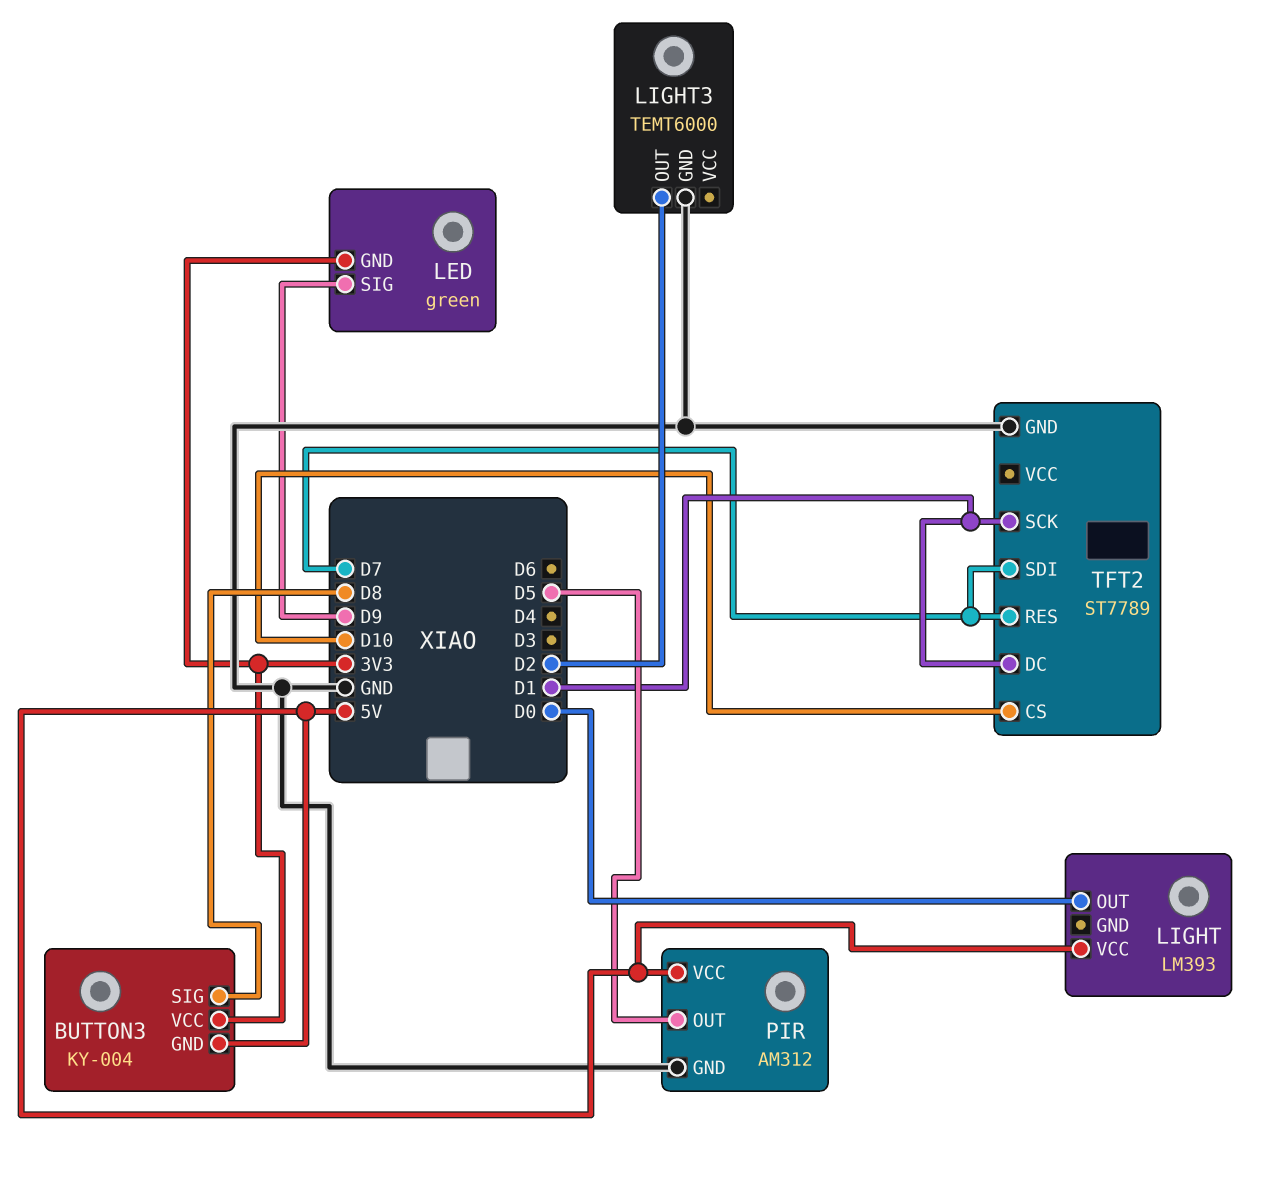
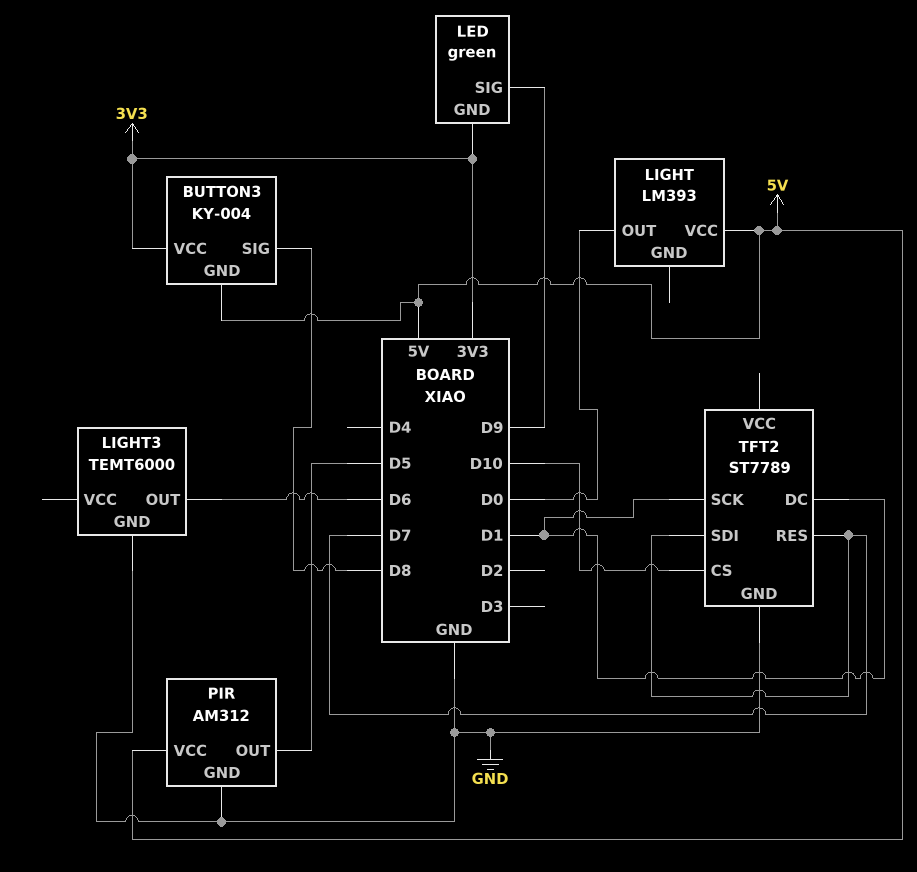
LIGHT3 pin OUT: D2 -> D6

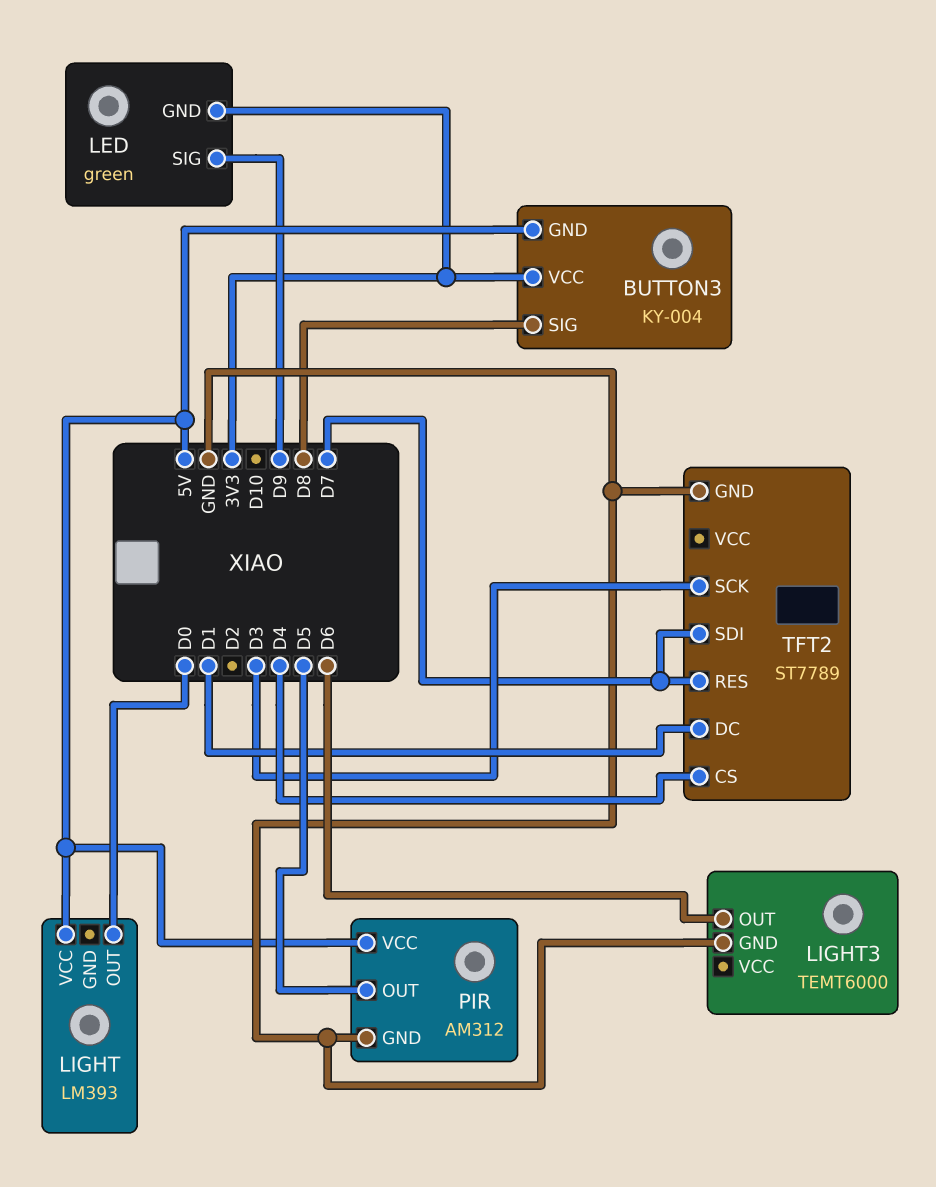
TFT2 pin CS: D10 -> D4
TFT2 pin SCK: D1 -> D3

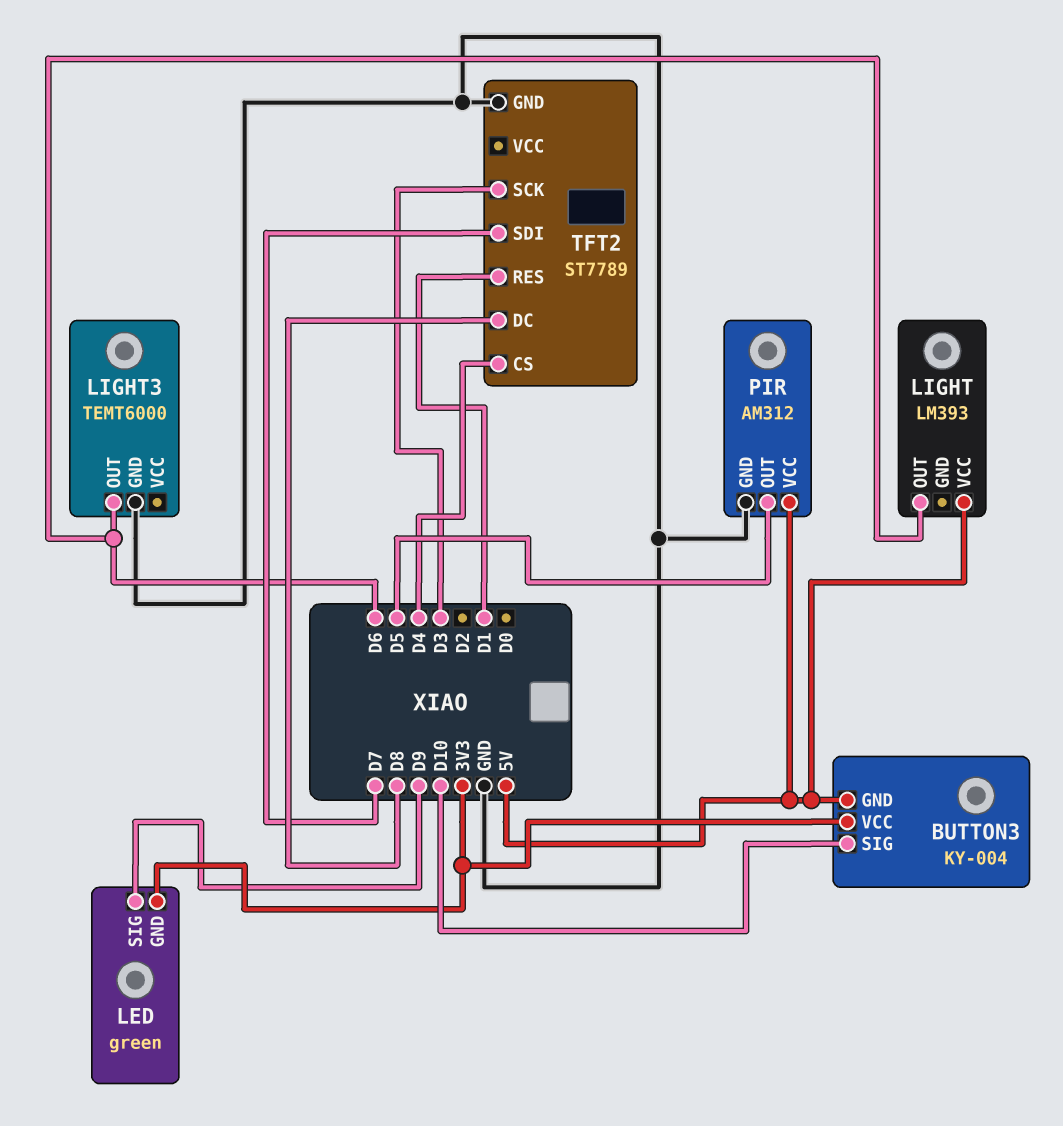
BUTTON3 pin SIG: D8 -> D10
LIGHT pin OUT: D0 -> D6
TFT2 pin DC: D1 -> D8
TFT2 pin RES: D7 -> D1

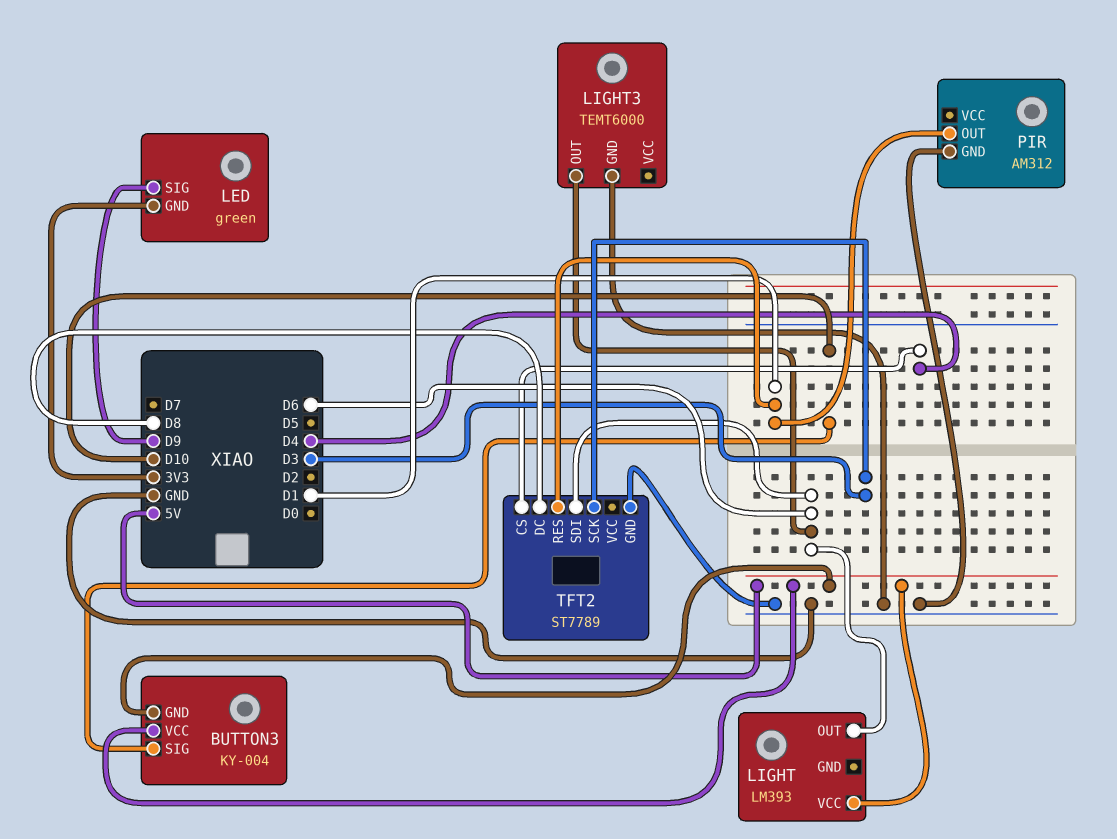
BUTTON3 pin VCC: 3V3 -> 5V
PIR pin OUT: D5 -> D1
PIR pin VCC: 5V -> none
TFT2 pin SDI: D7 -> D6

